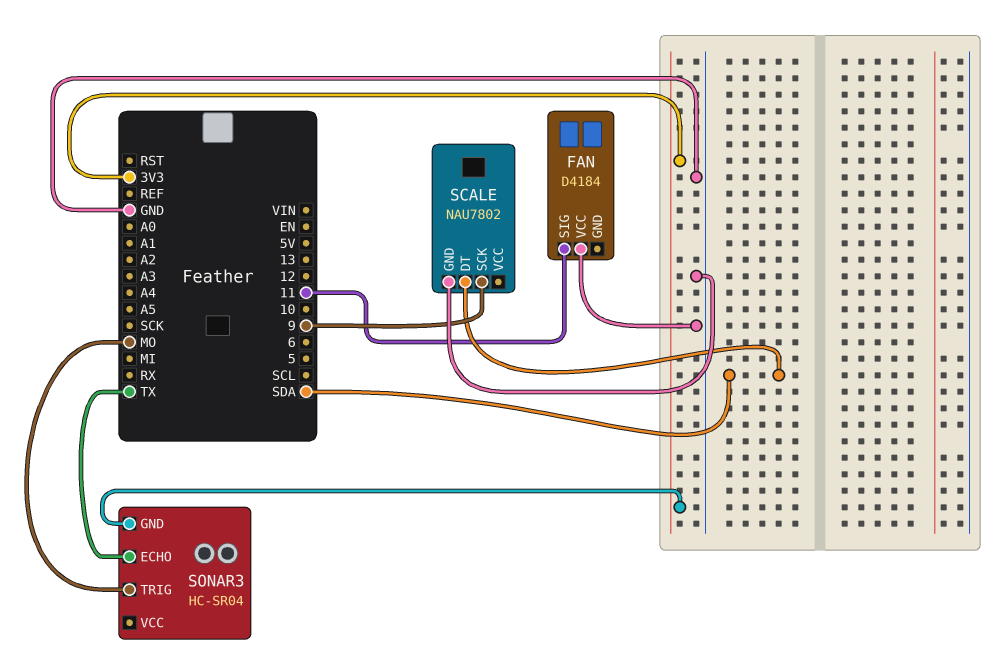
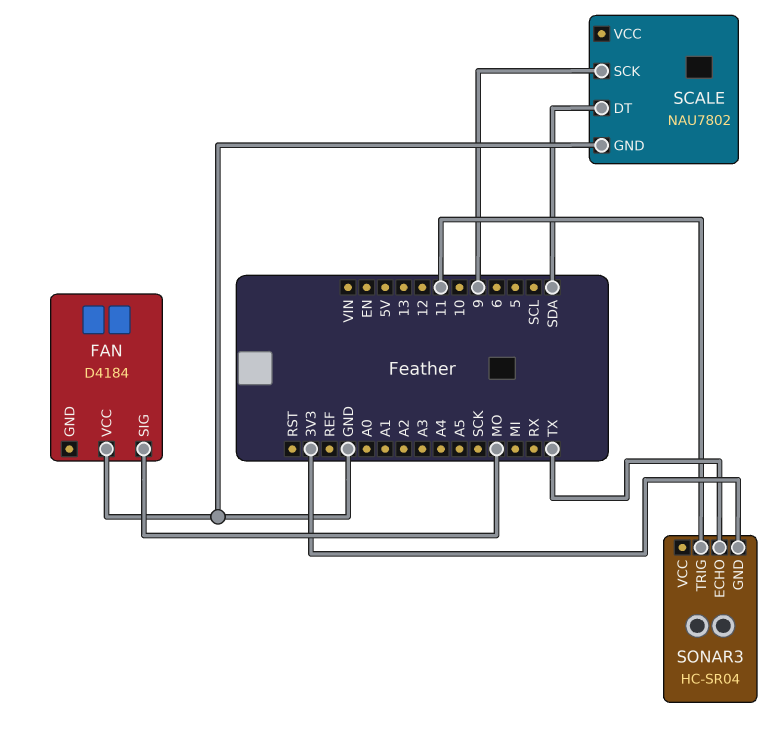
FAN pin SIG: 11 -> MO
SONAR3 pin TRIG: MO -> 11

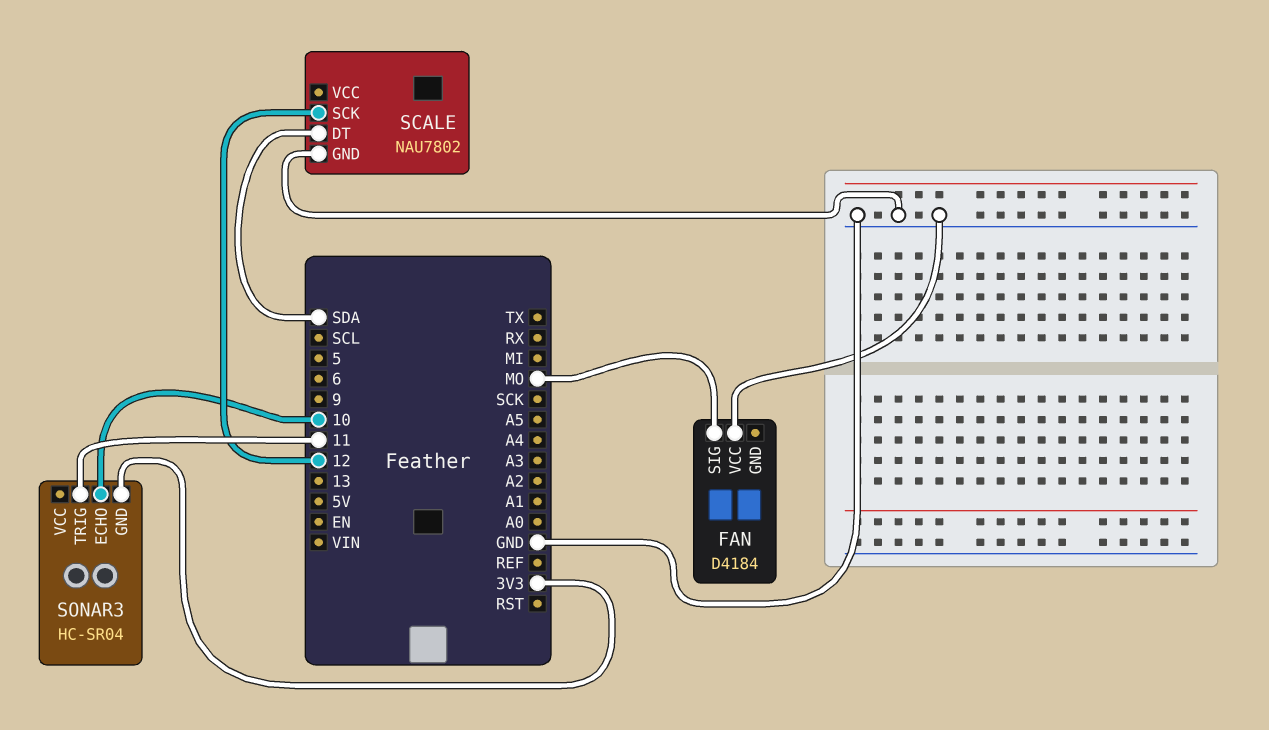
SCALE pin SCK: 9 -> 12
SONAR3 pin ECHO: TX -> 10

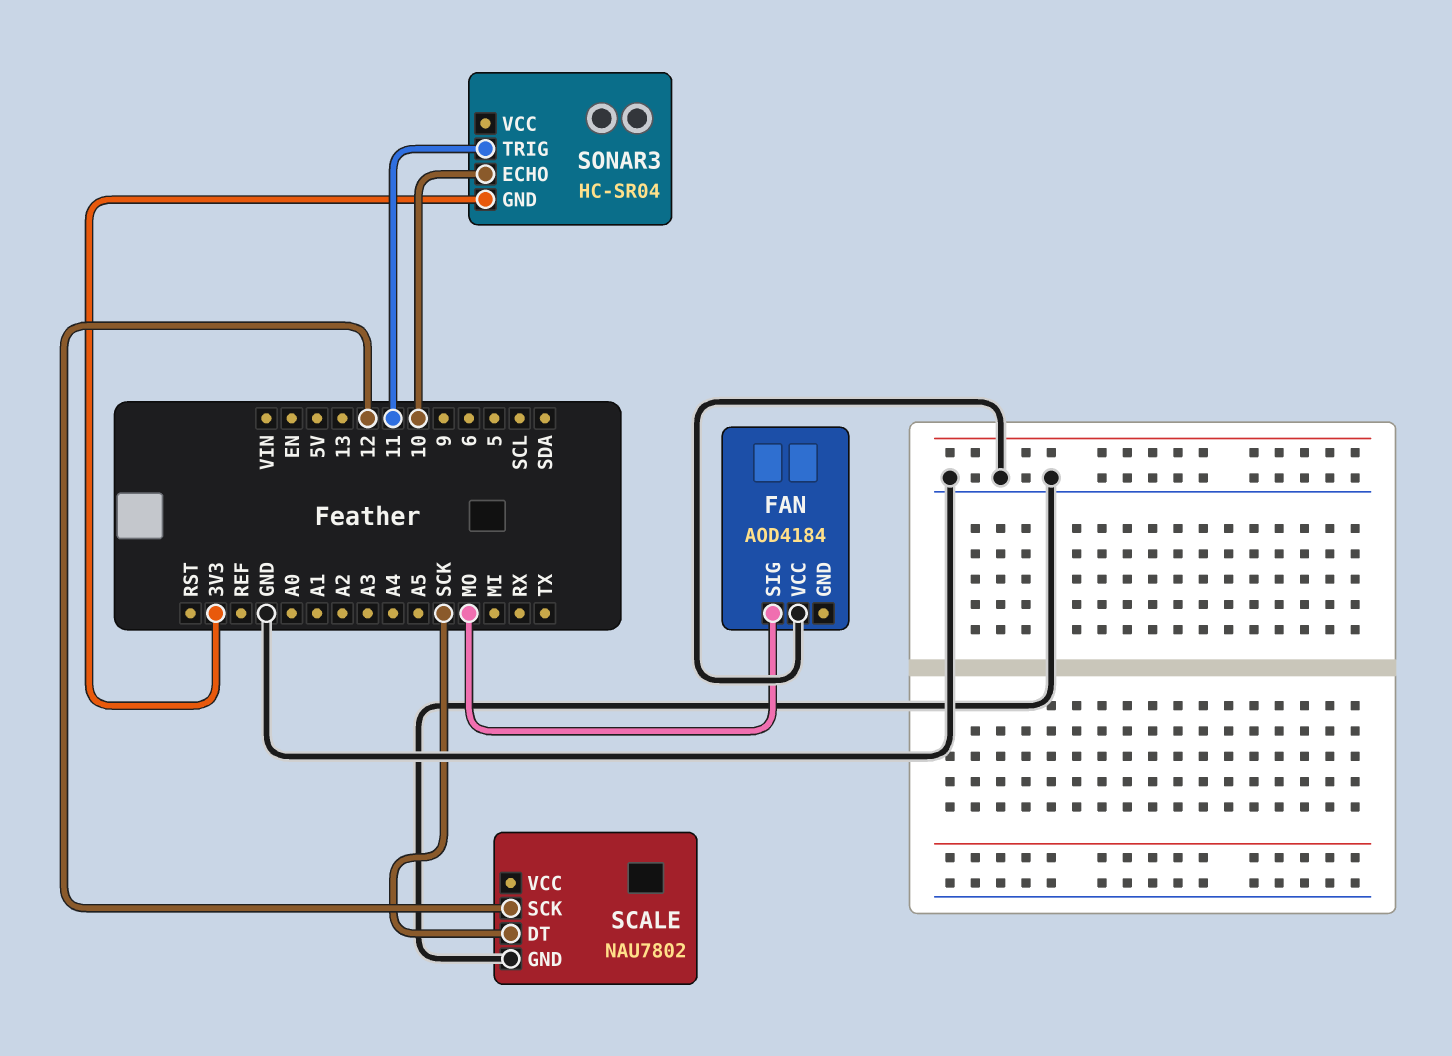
FAN: D4184 -> AOD4184
SCALE pin DT: SDA -> SCK

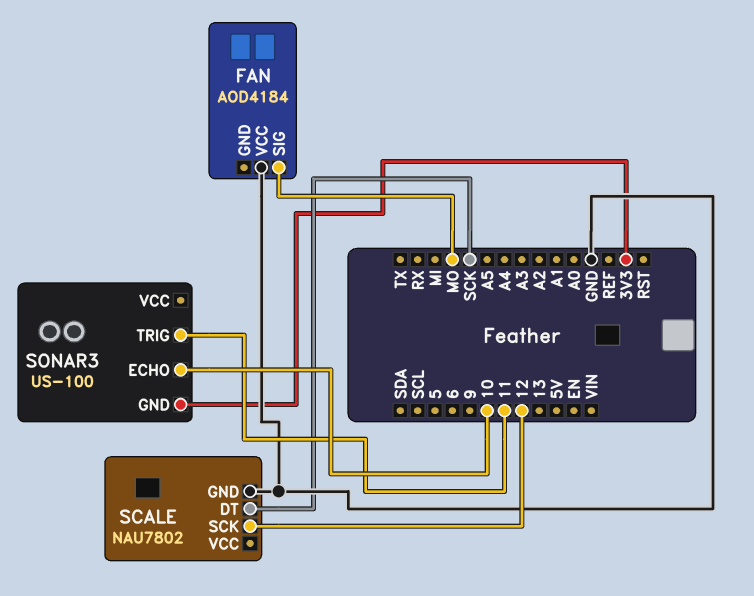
SONAR3: HC-SR04 -> US-100

